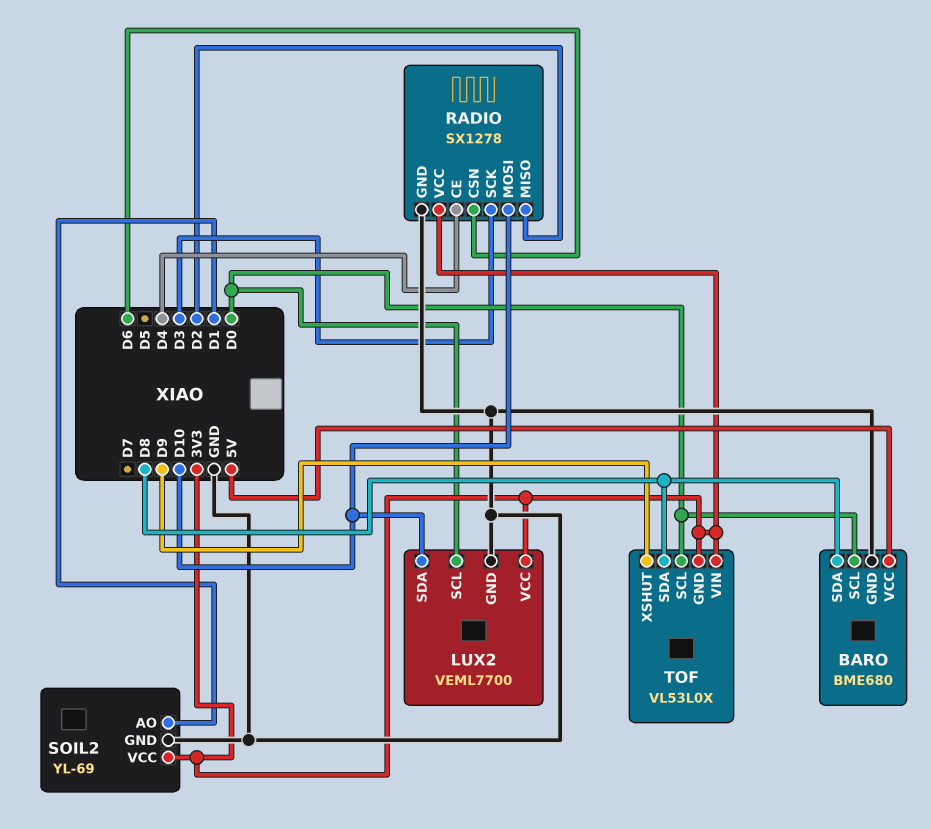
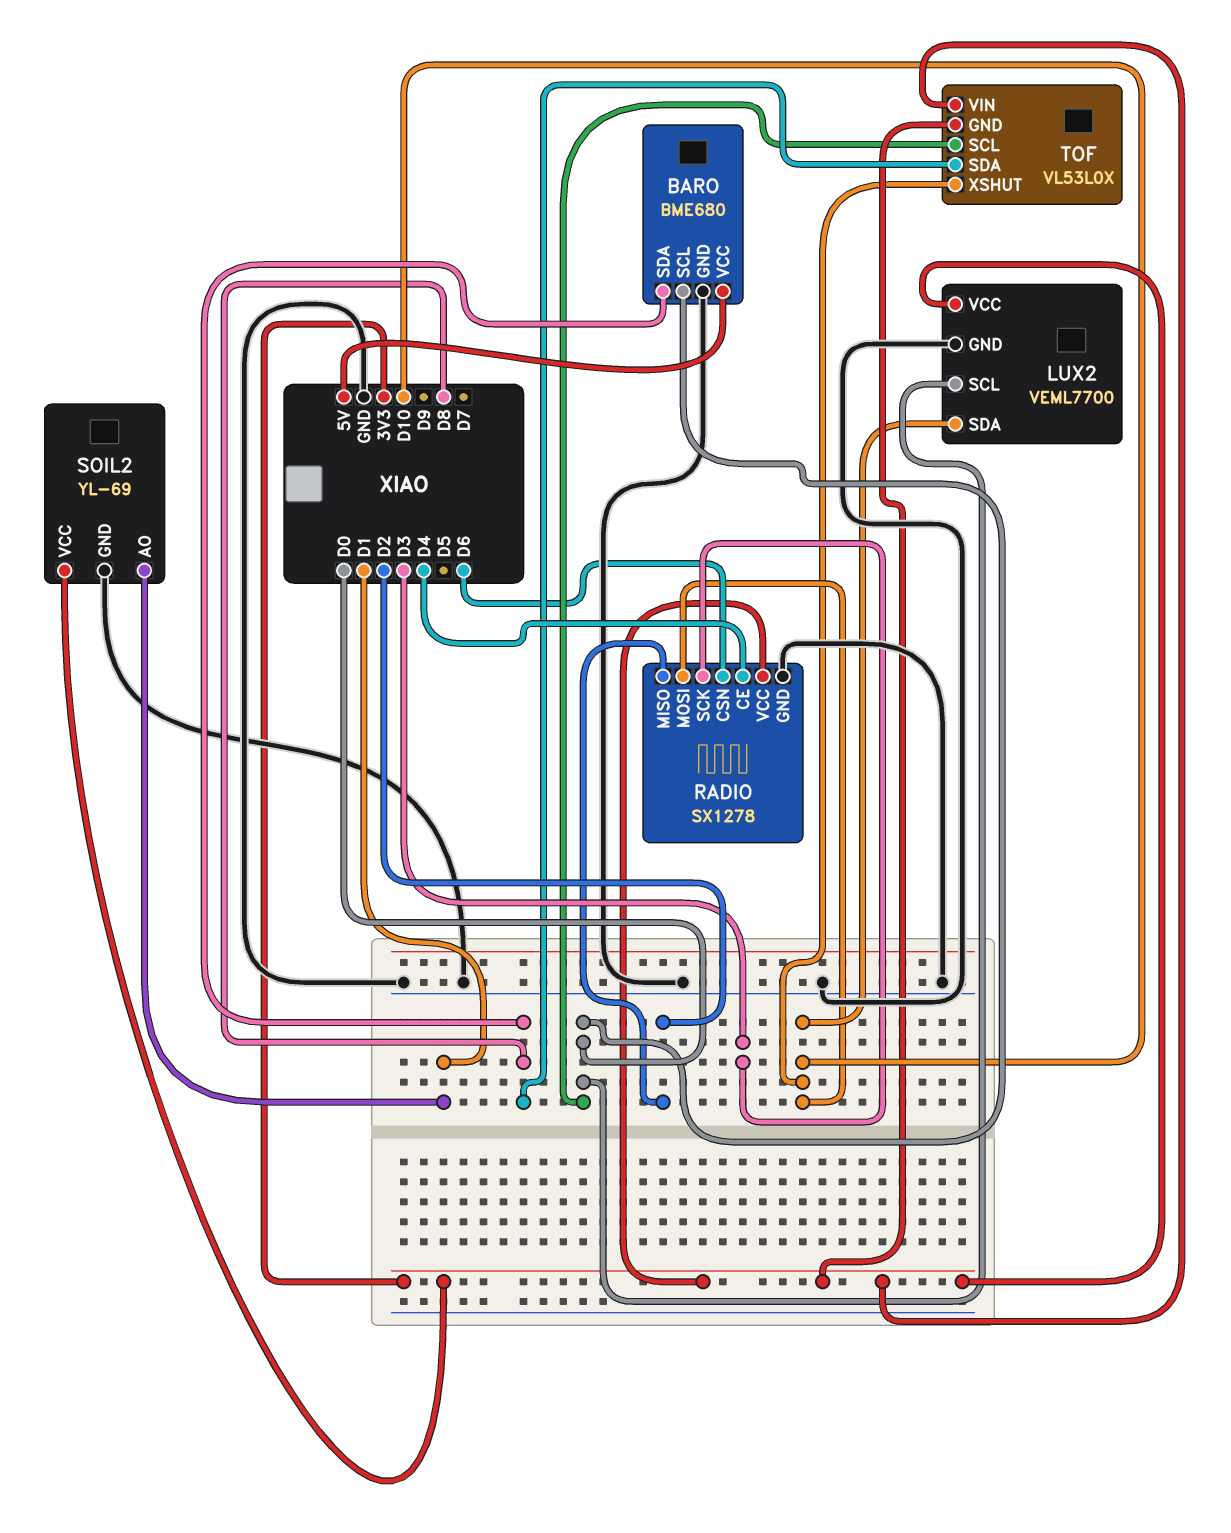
TOF pin XSHUT: D9 -> D10

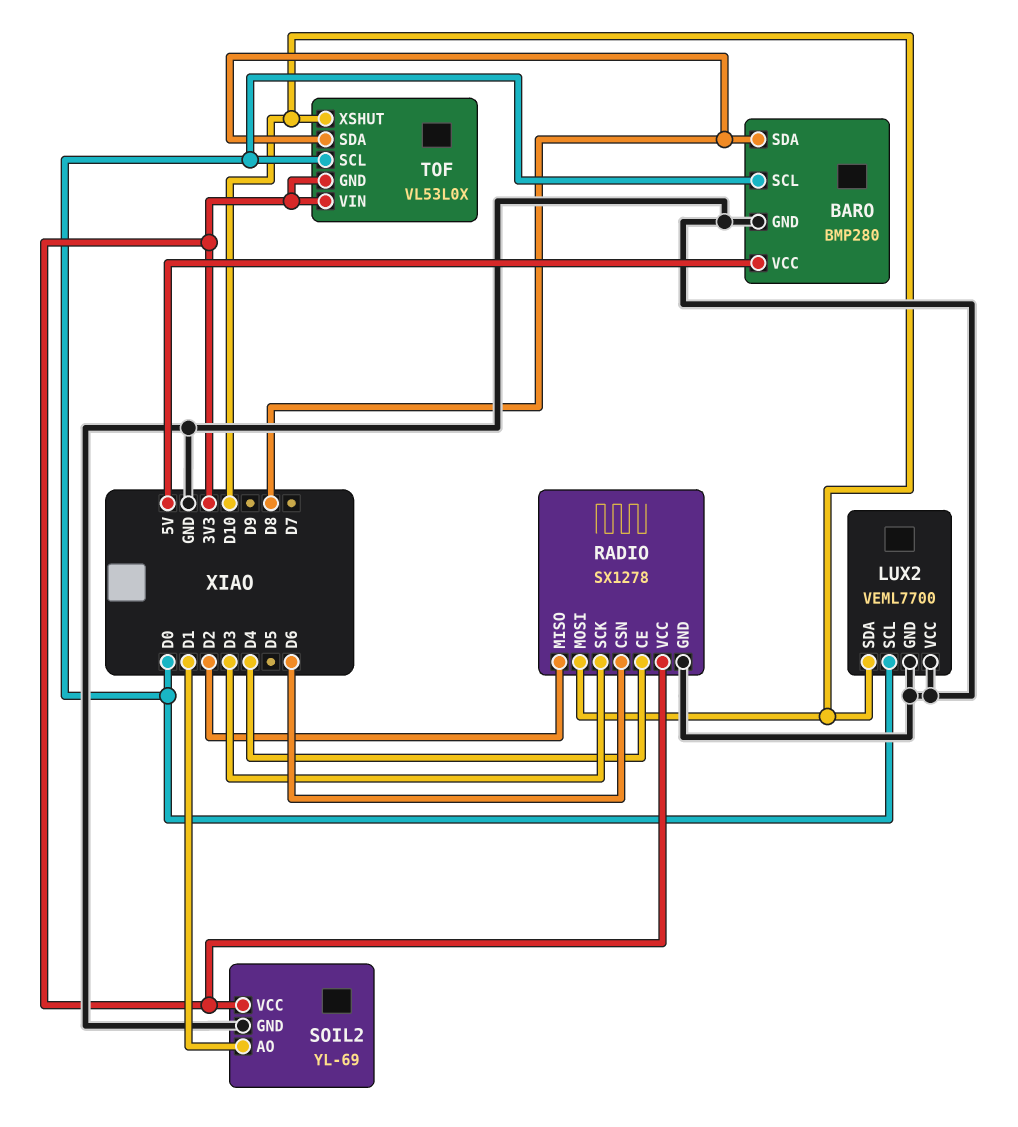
BARO: BME680 -> BMP280
LUX2 pin VCC: 3V3 -> GND

